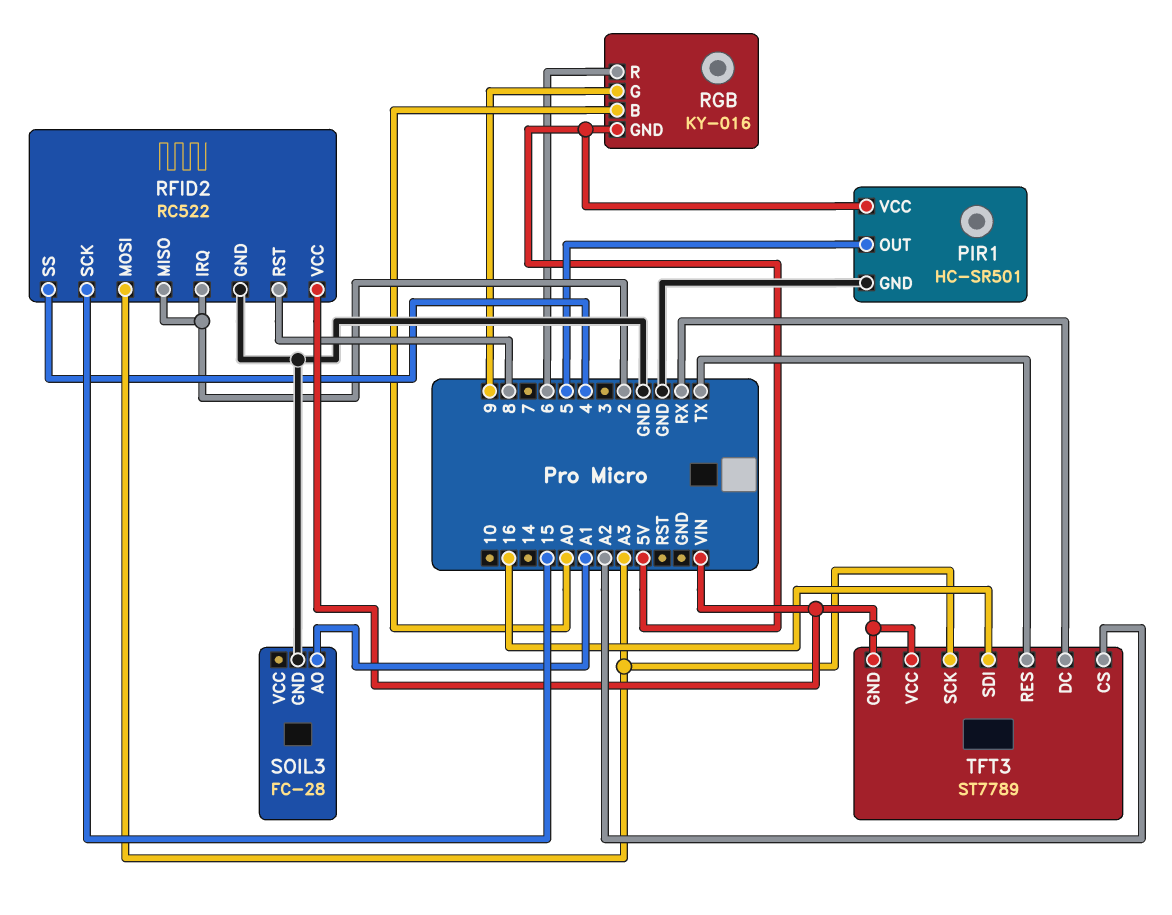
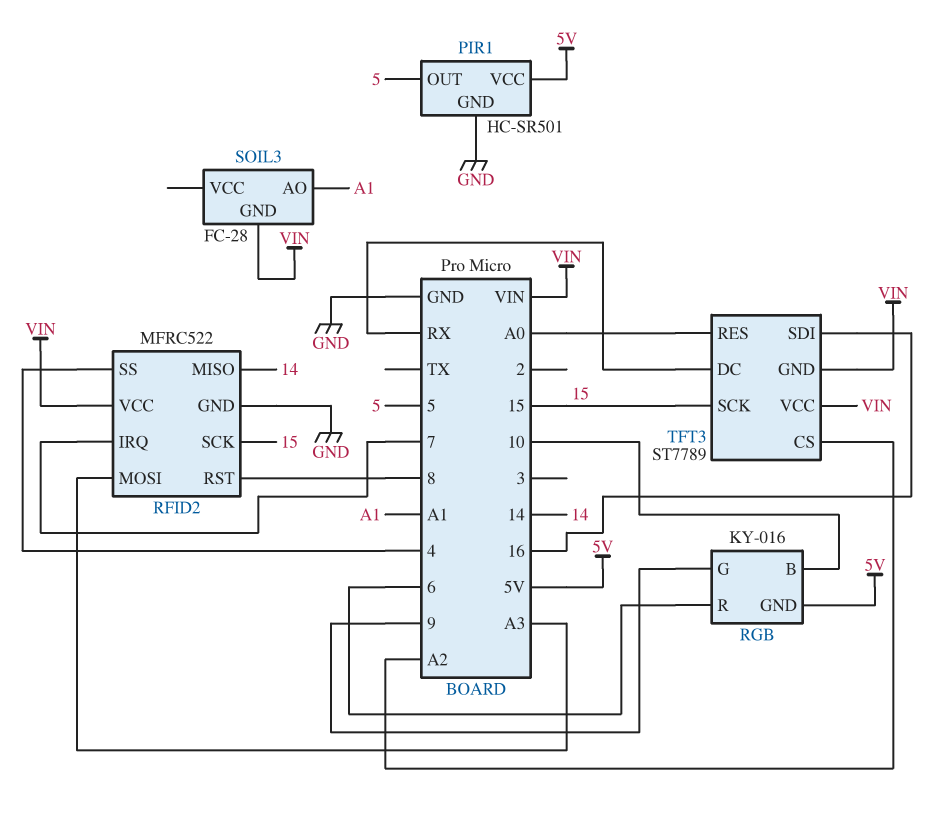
RFID2: RC522 -> MFRC522
RFID2 pin IRQ: 2 -> 7
RFID2 pin MISO: 2 -> 14
RGB pin B: A0 -> 10
SOIL3 pin GND: GND -> VIN
TFT3 pin RES: TX -> A0
TFT3 pin SCK: A3 -> 15

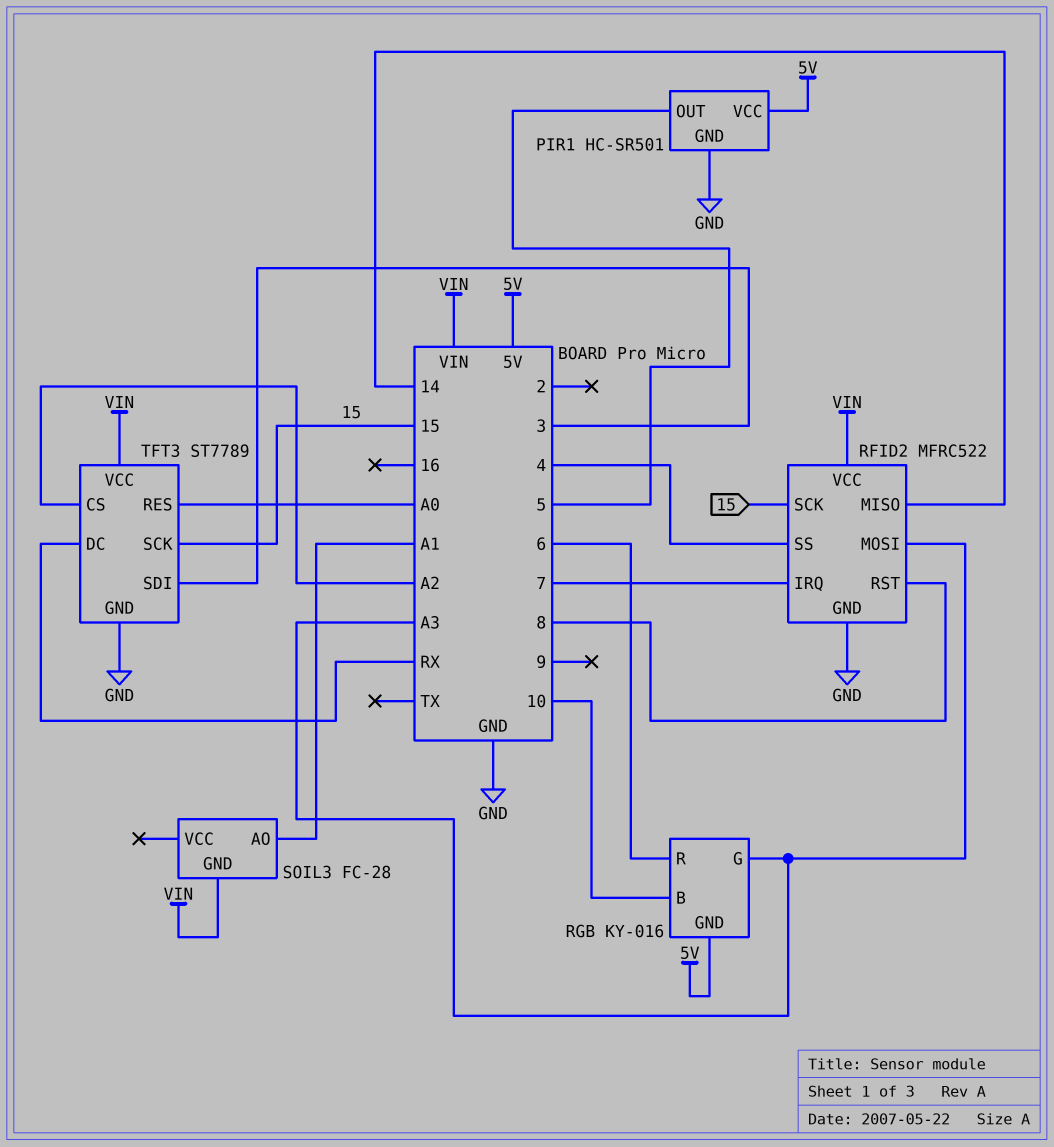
RGB pin G: 9 -> A3
TFT3 pin GND: VIN -> GND
TFT3 pin SDI: 16 -> 3

